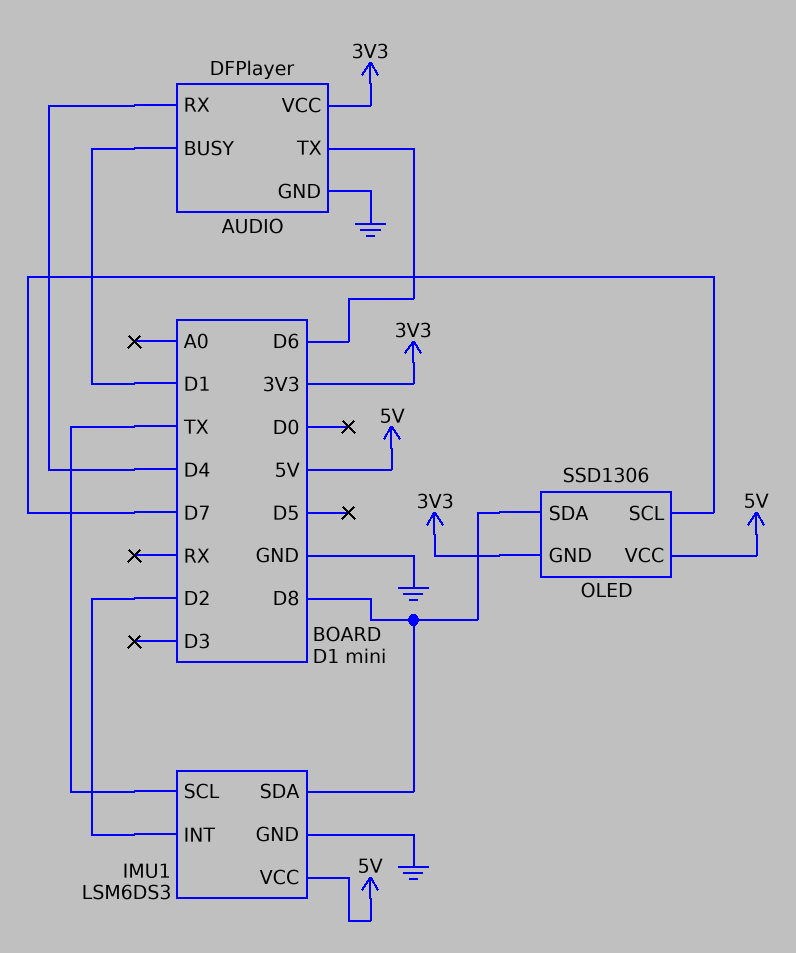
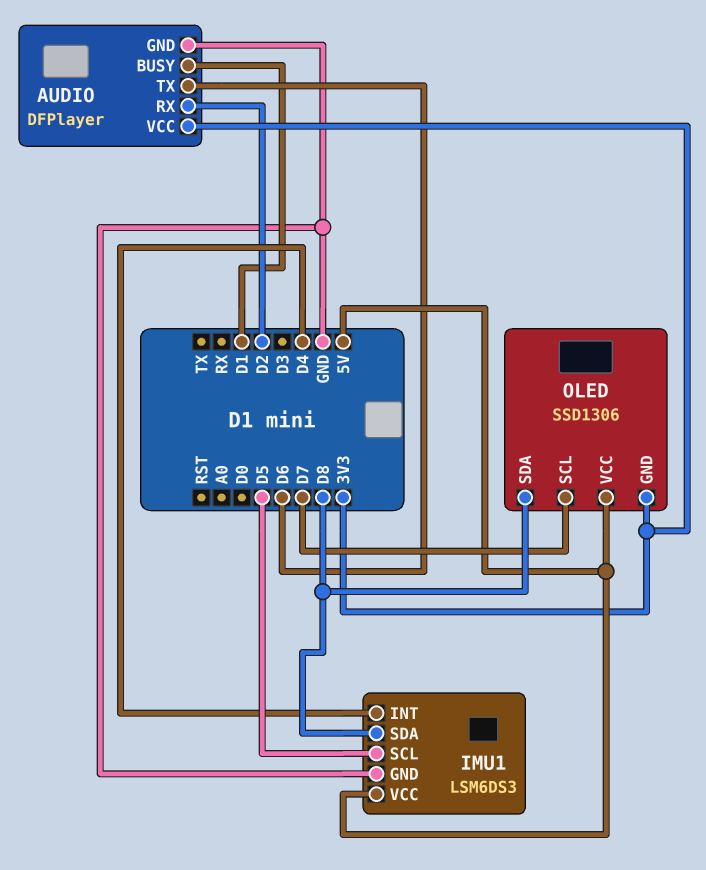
AUDIO pin RX: D4 -> D2
IMU1 pin INT: D2 -> D4
IMU1 pin SCL: TX -> D5

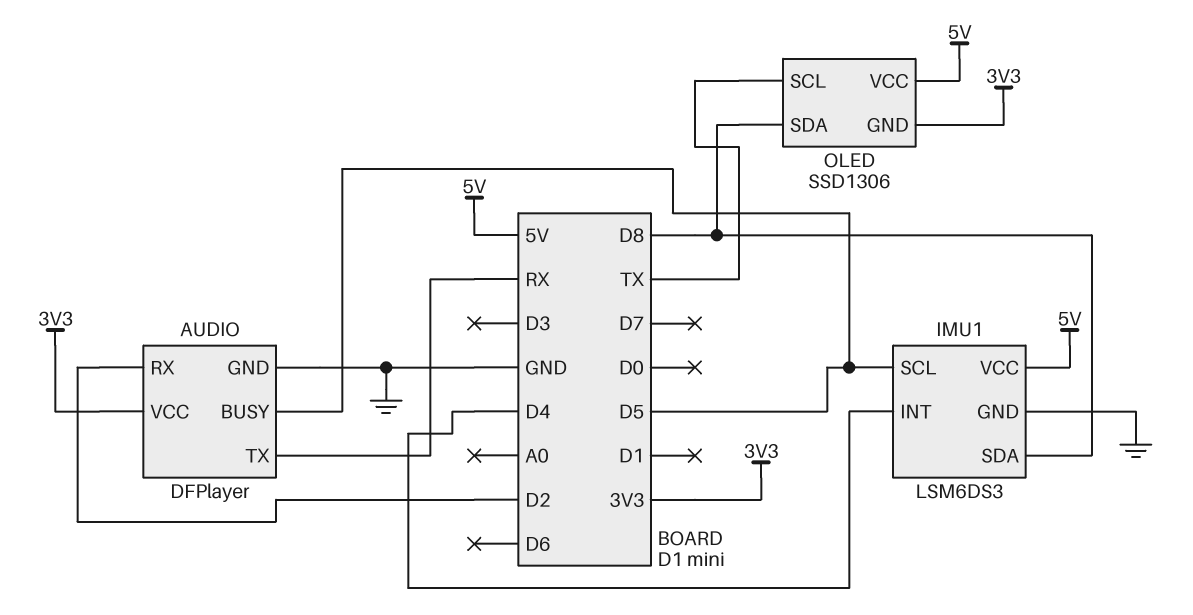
AUDIO pin BUSY: D1 -> D5
AUDIO pin TX: D6 -> RX
OLED pin SCL: D7 -> TX

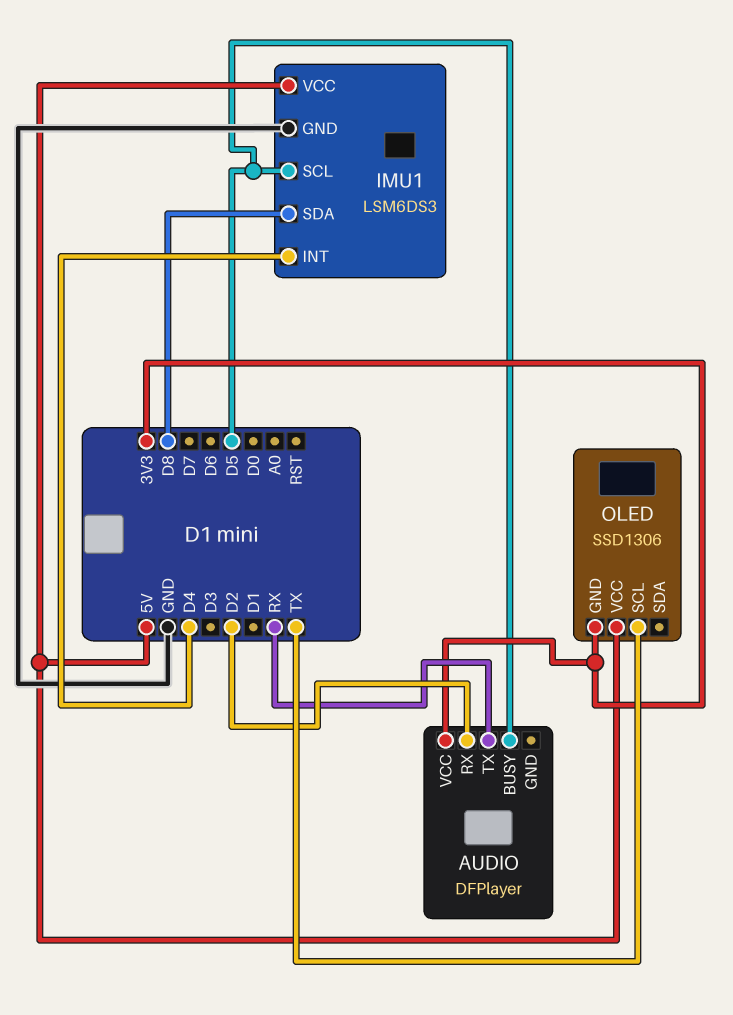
AUDIO pin GND: GND -> none
OLED pin SDA: D8 -> none

